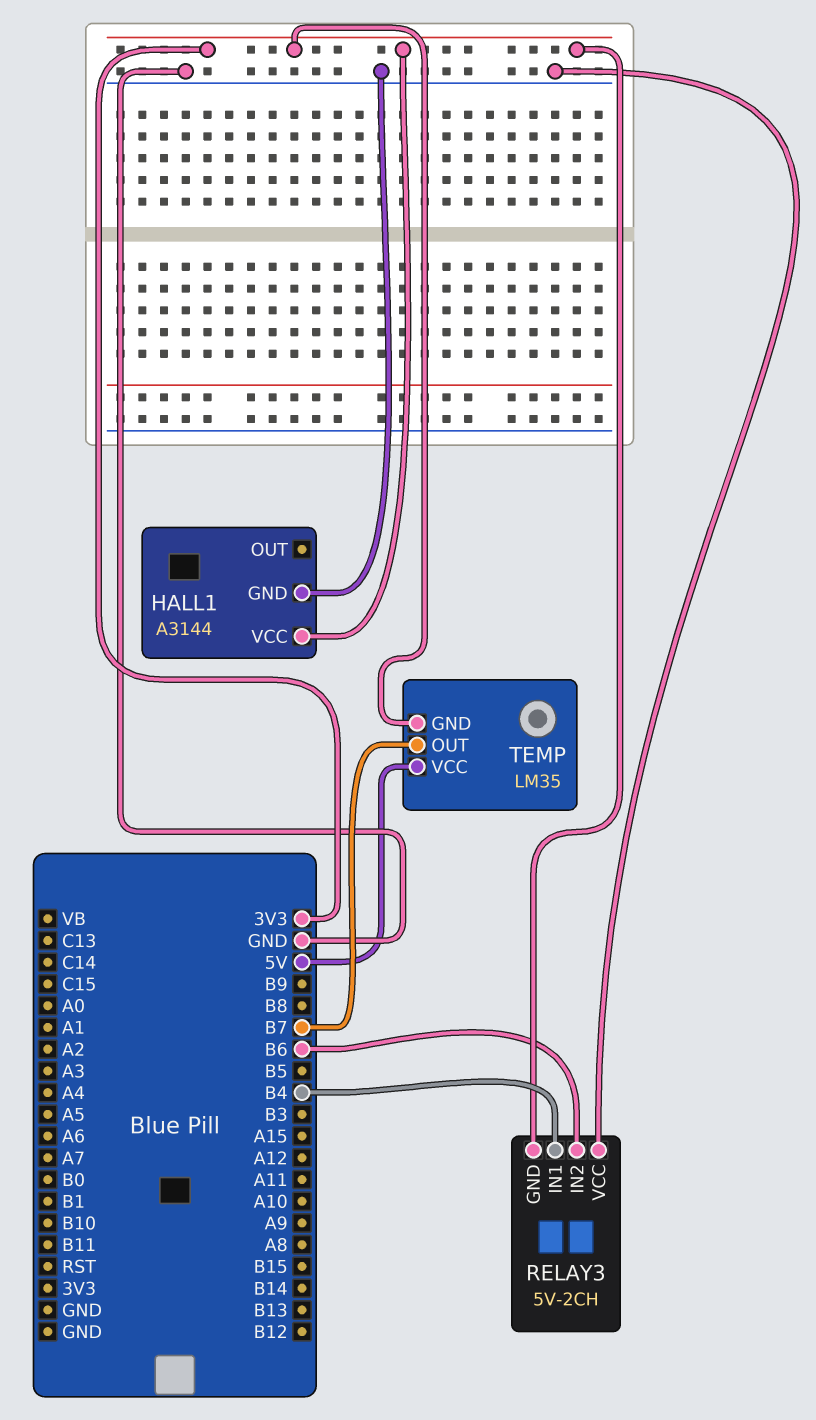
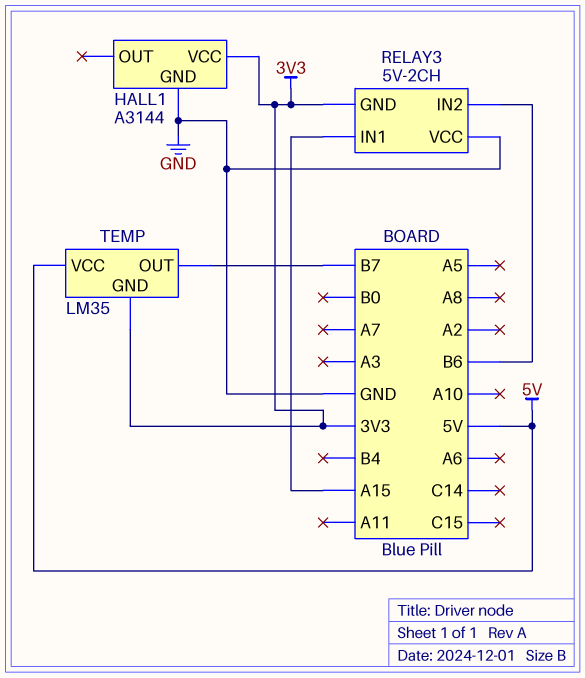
RELAY3 pin IN1: B4 -> A15

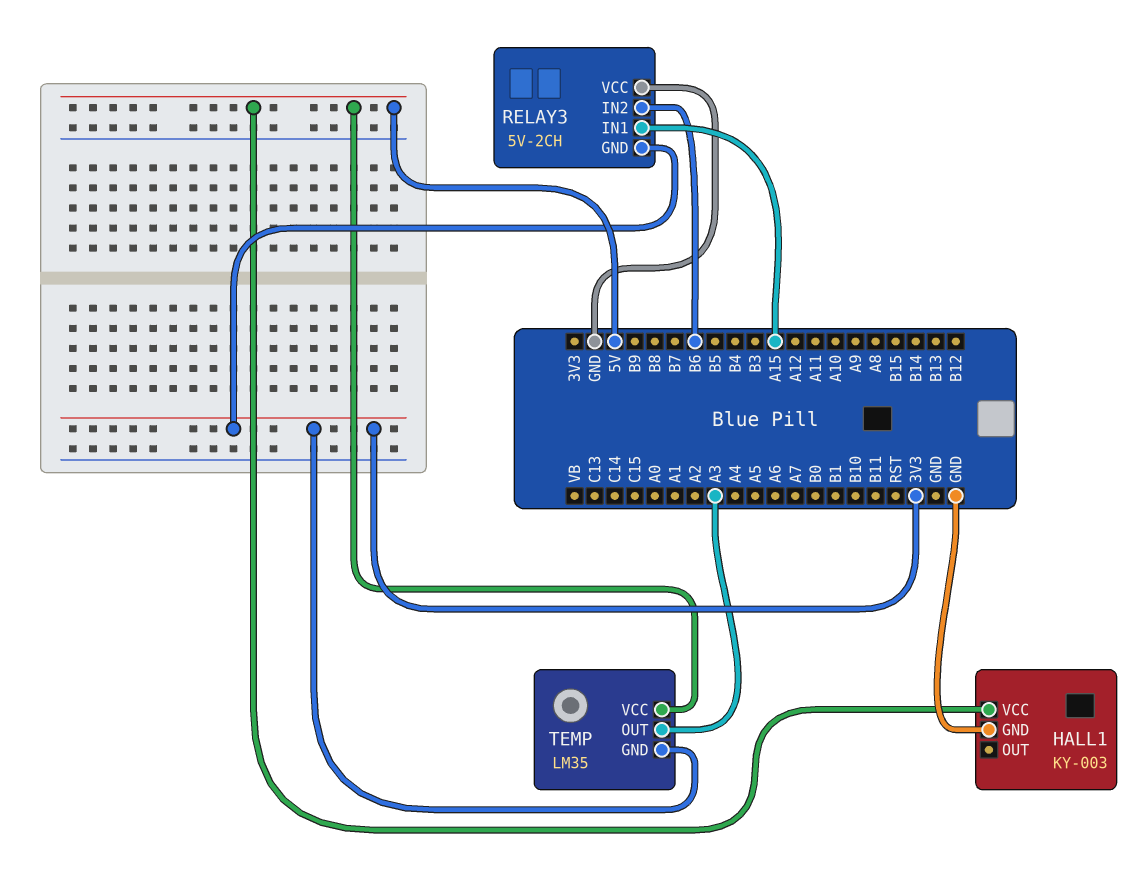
HALL1: A3144 -> KY-003
HALL1 pin VCC: 3V3 -> 5V
TEMP pin OUT: B7 -> A3

